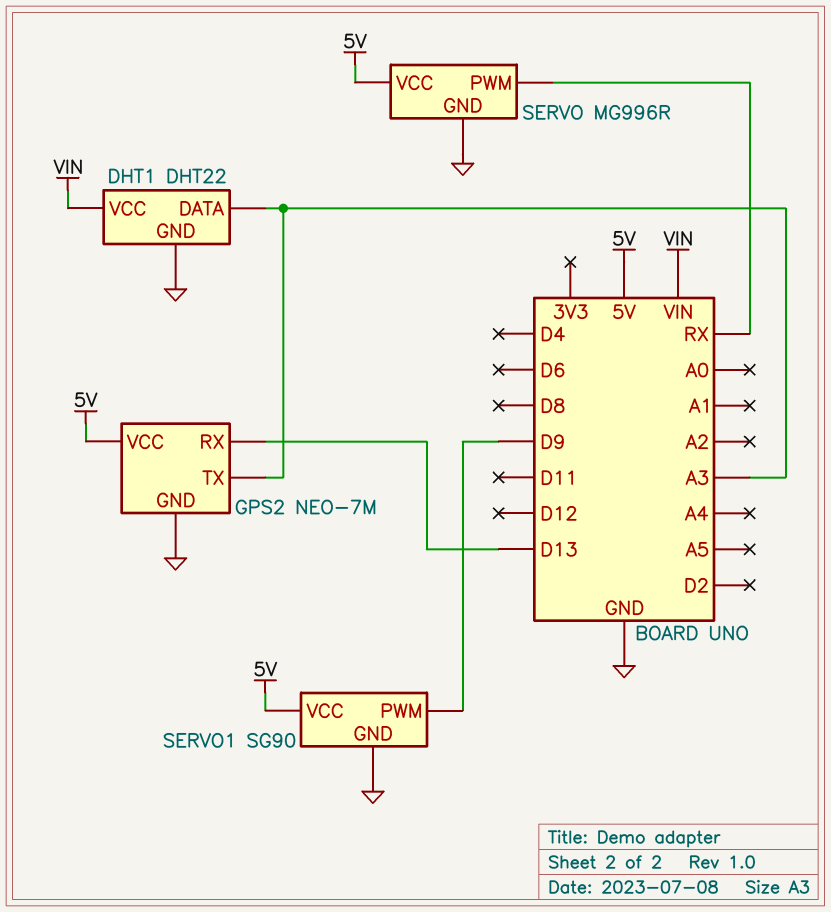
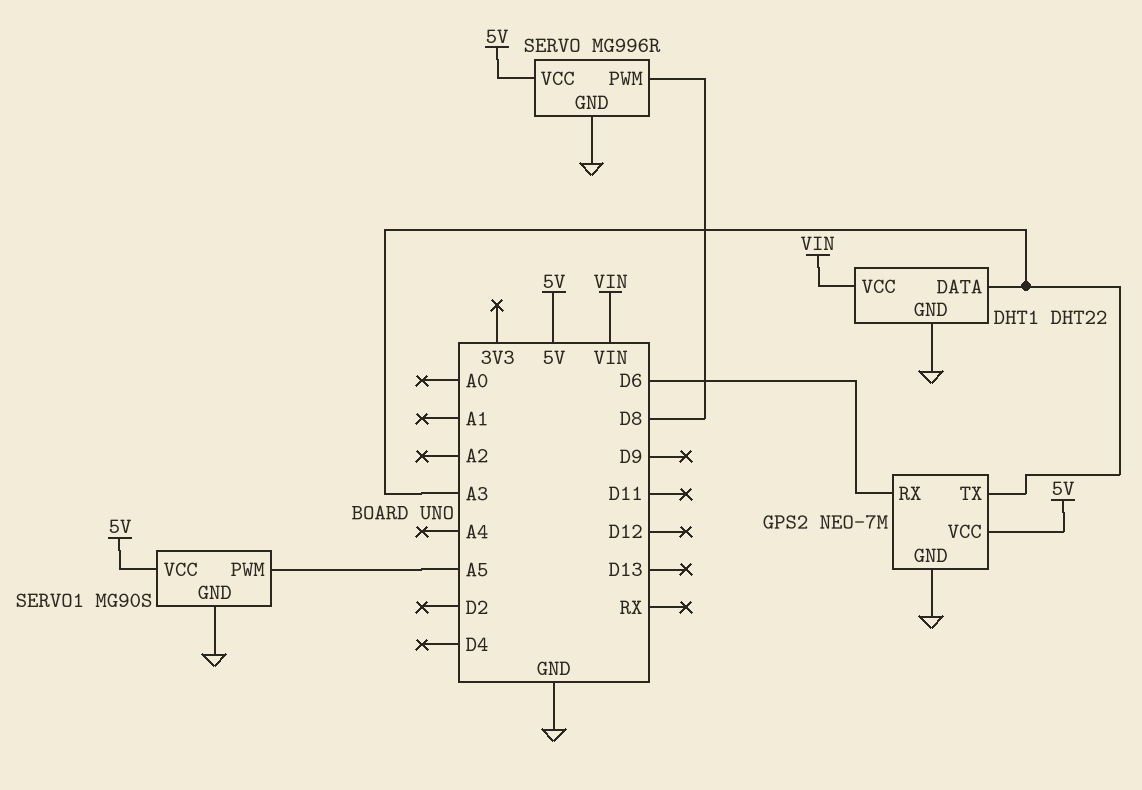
GPS2 pin RX: D13 -> D6
SERVO pin PWM: RX -> D8
SERVO1: SG90 -> MG90S
SERVO1 pin PWM: D9 -> A5

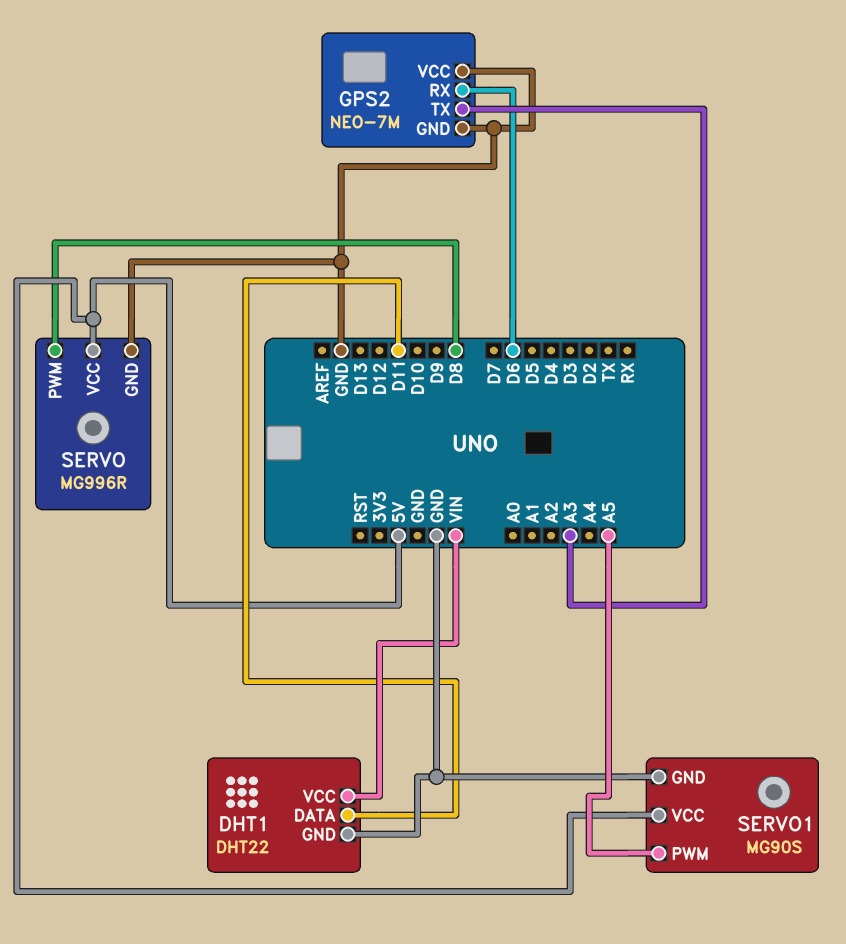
DHT1 pin DATA: A3 -> D11
GPS2 pin VCC: 5V -> GND

